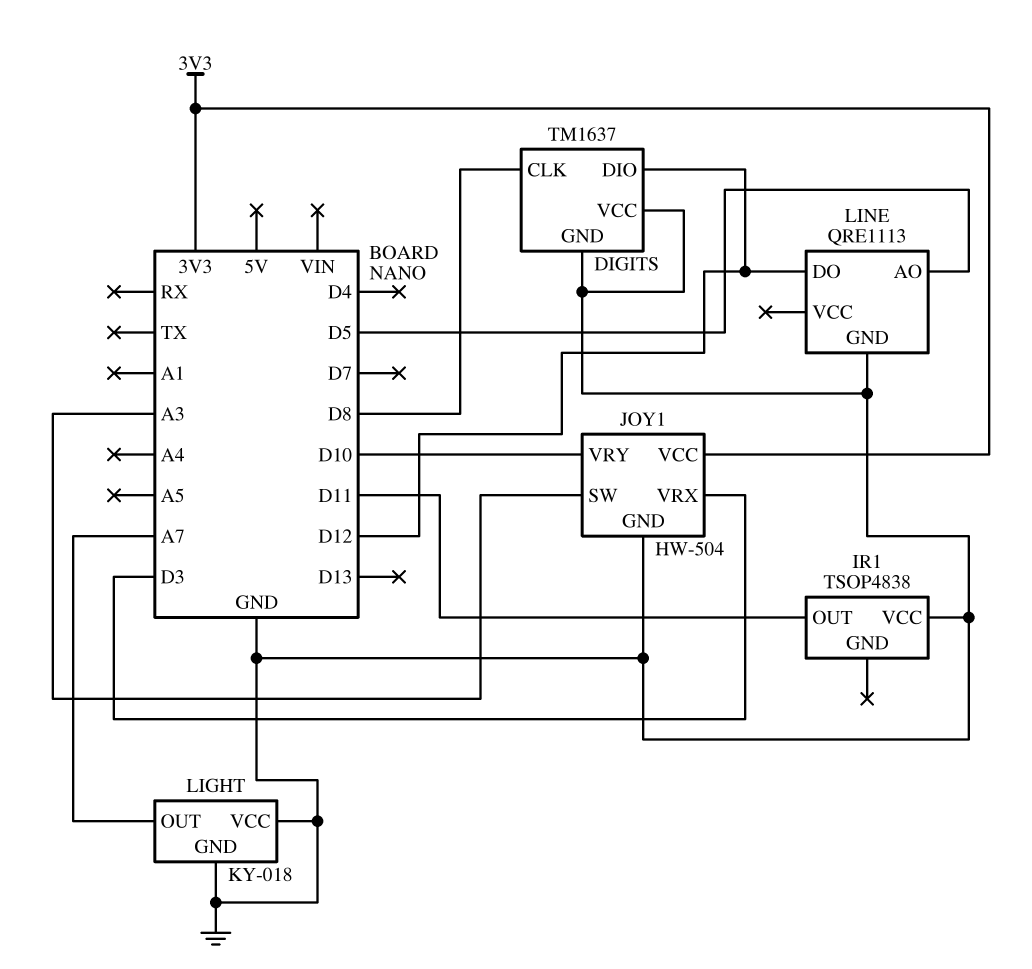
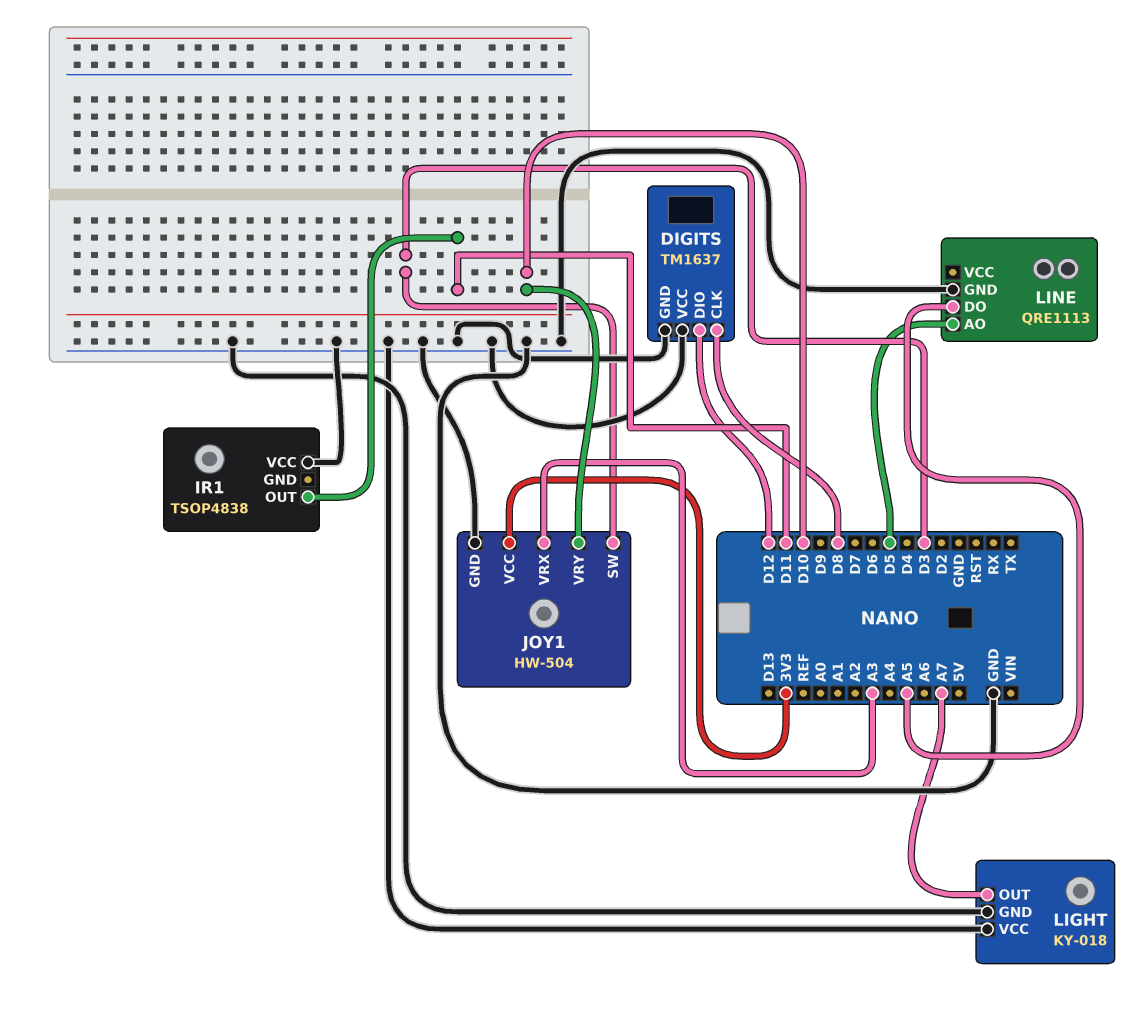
JOY1 pin SW: A3 -> D3
JOY1 pin VRX: D3 -> A3
LINE pin DO: D12 -> A5

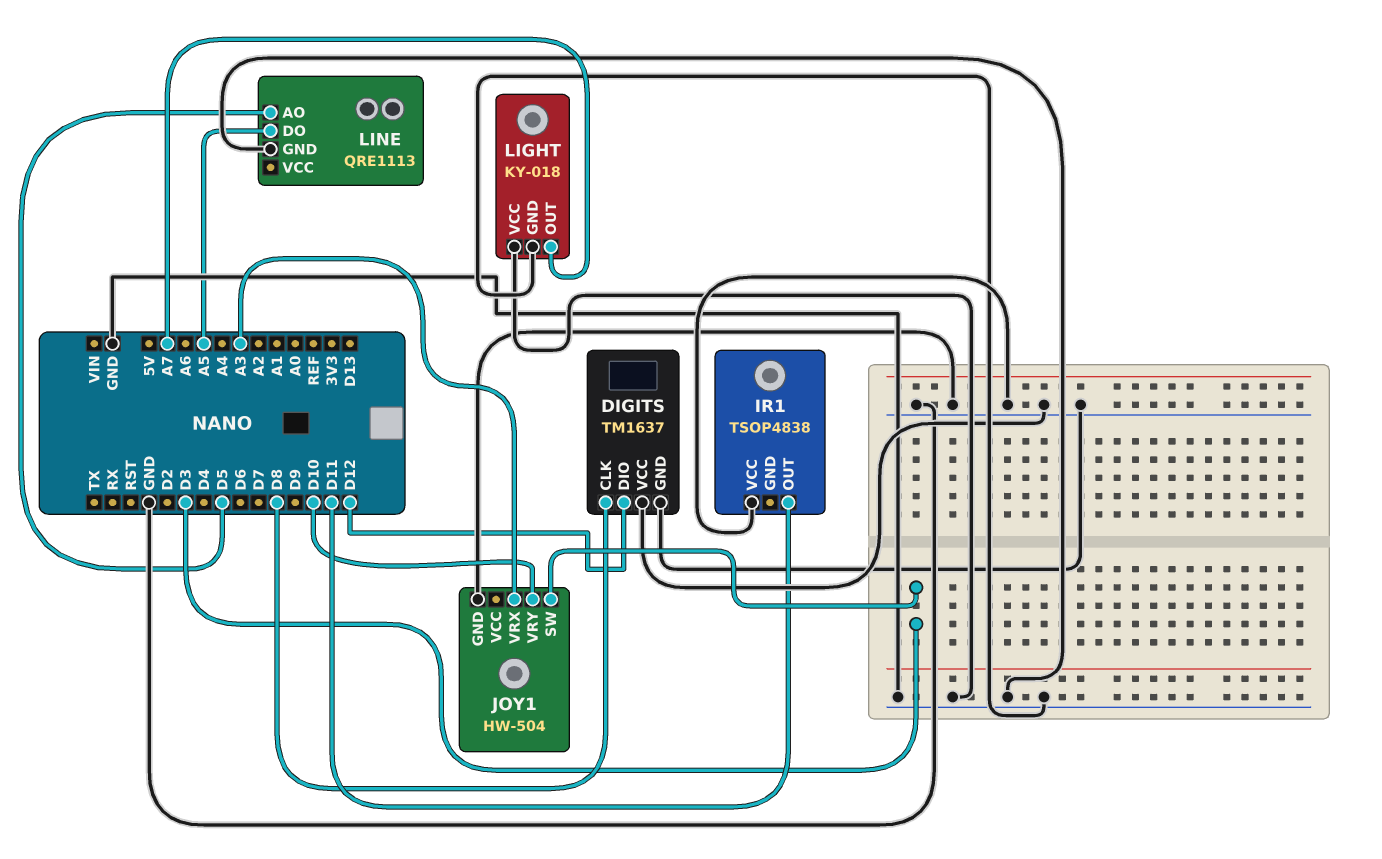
JOY1 pin VCC: 3V3 -> none

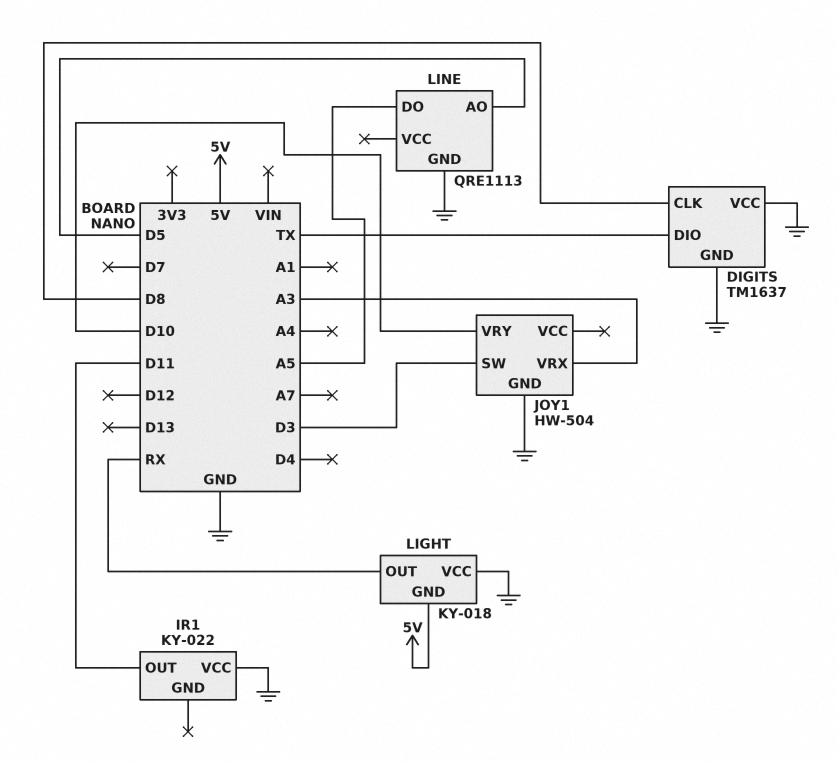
DIGITS pin DIO: D12 -> TX
IR1: TSOP4838 -> KY-022
LIGHT pin GND: GND -> 5V
LIGHT pin OUT: A7 -> RX

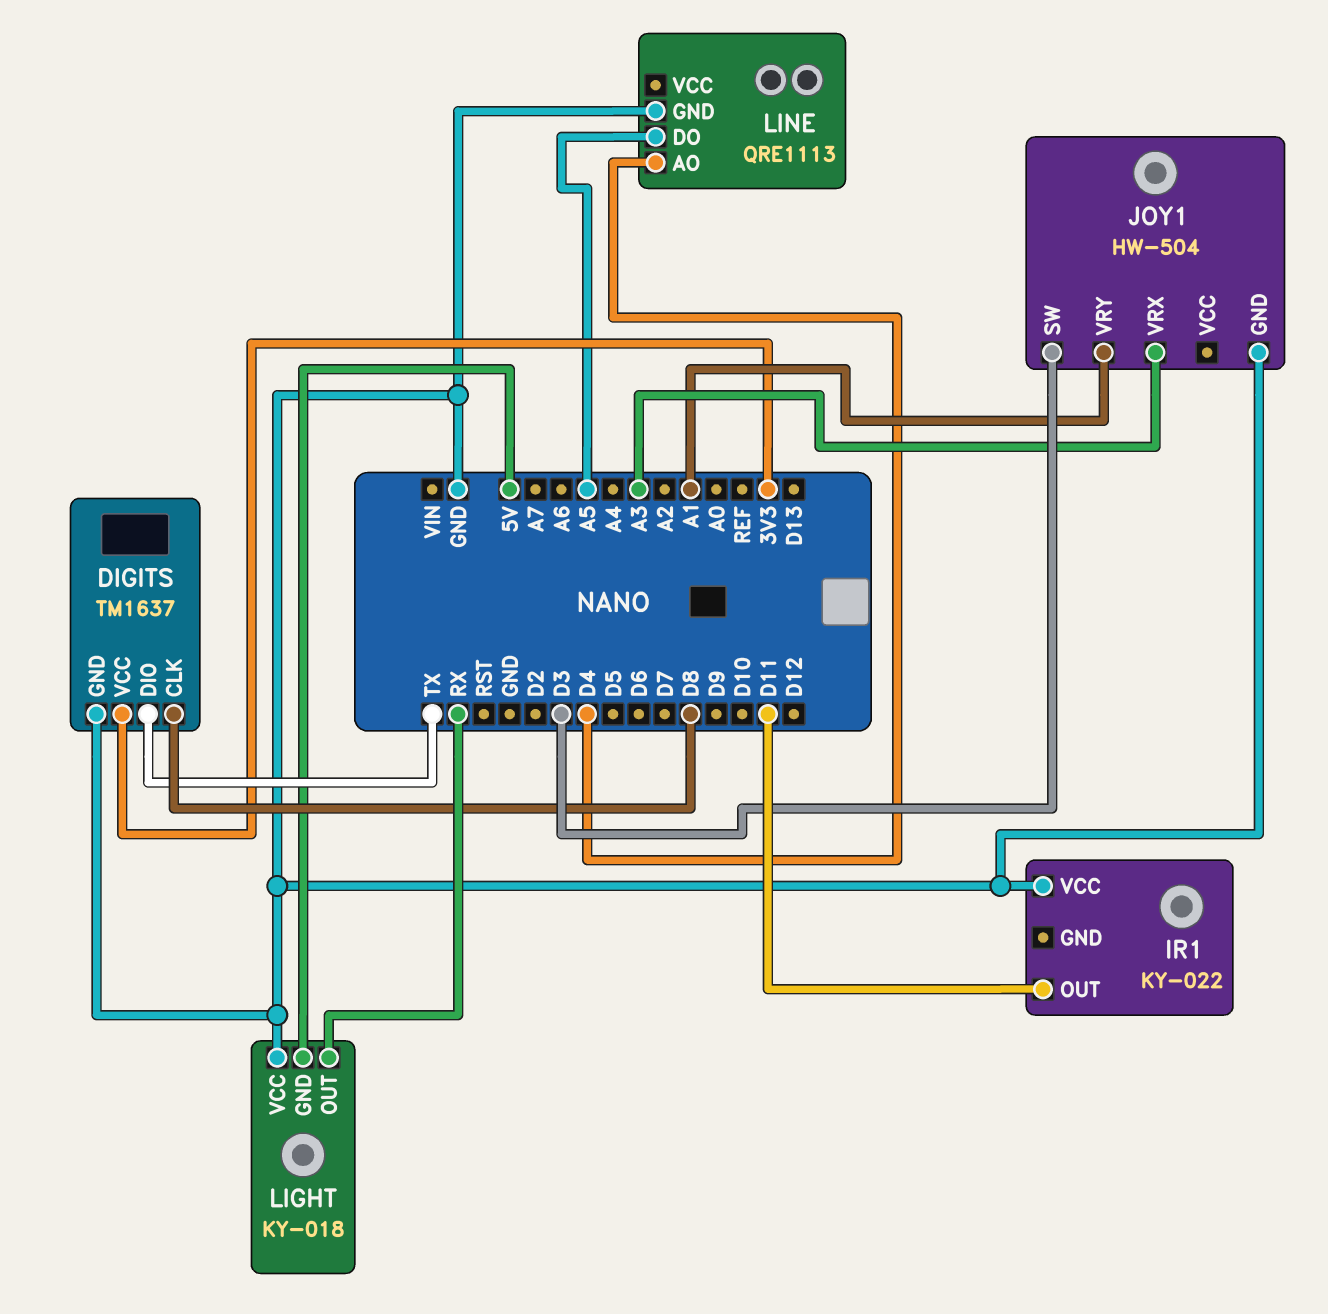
DIGITS pin VCC: GND -> 3V3
JOY1 pin VRY: D10 -> A1
LINE pin AO: D5 -> D4

